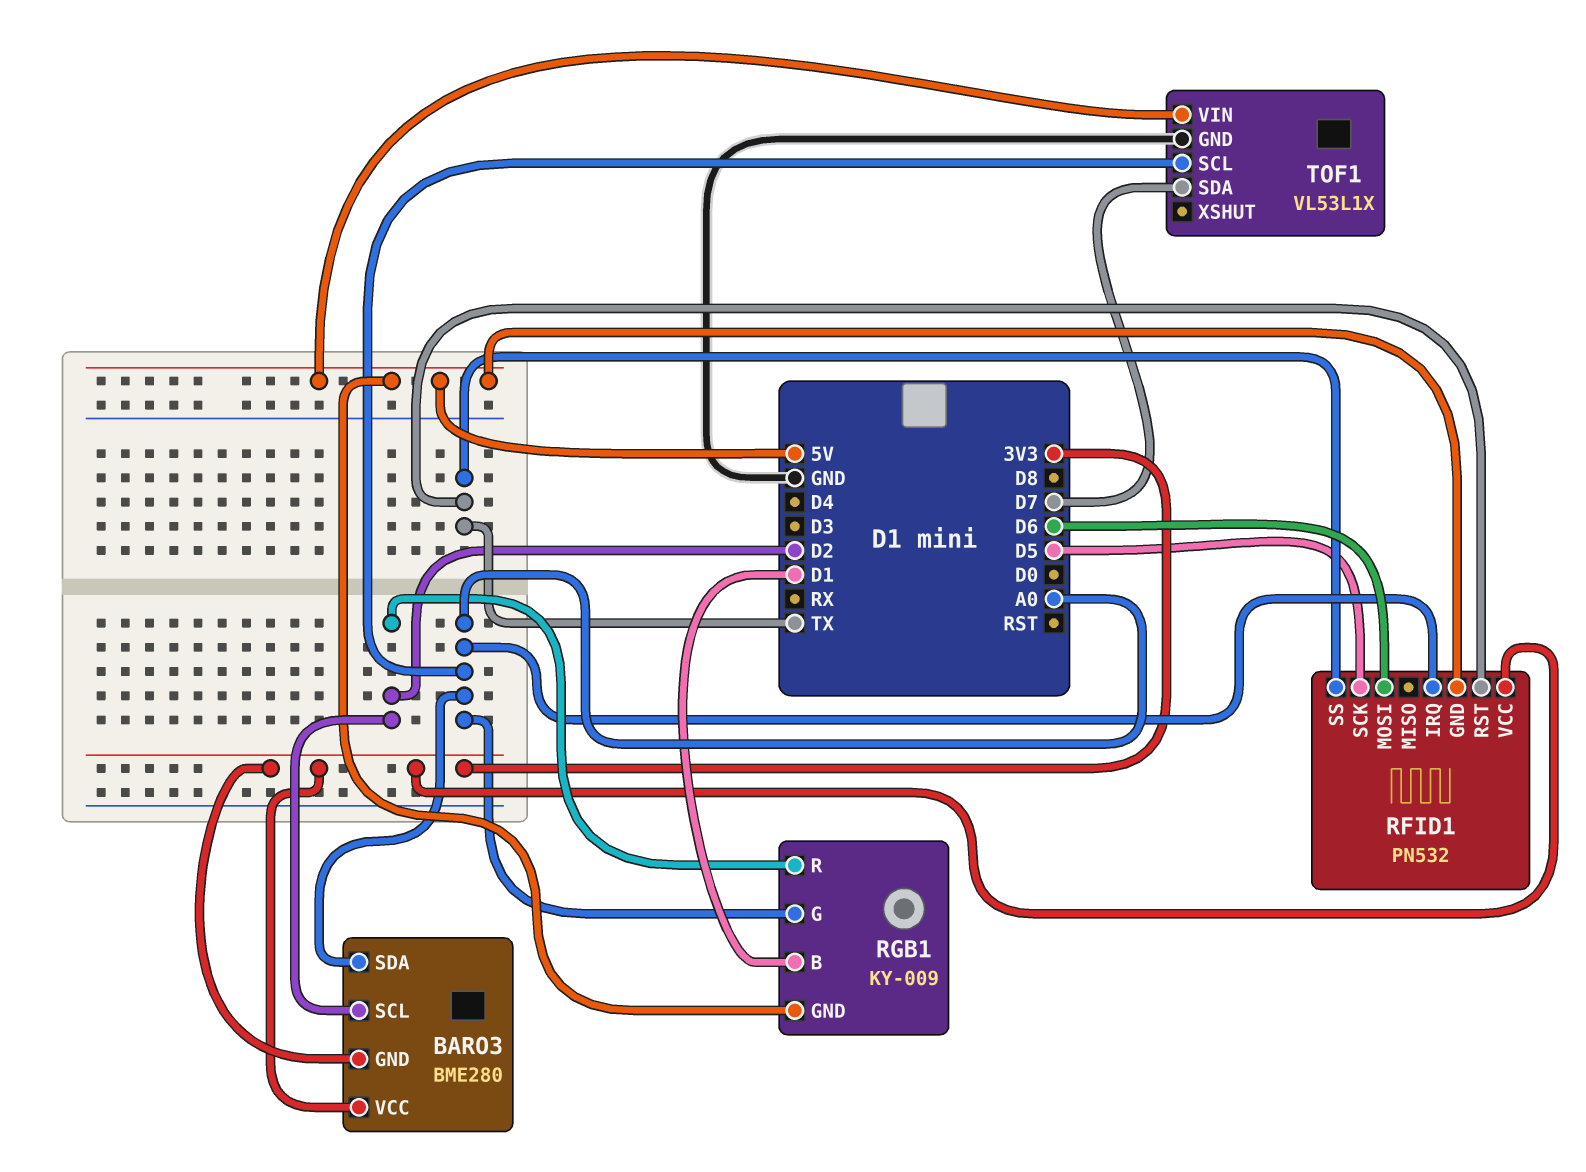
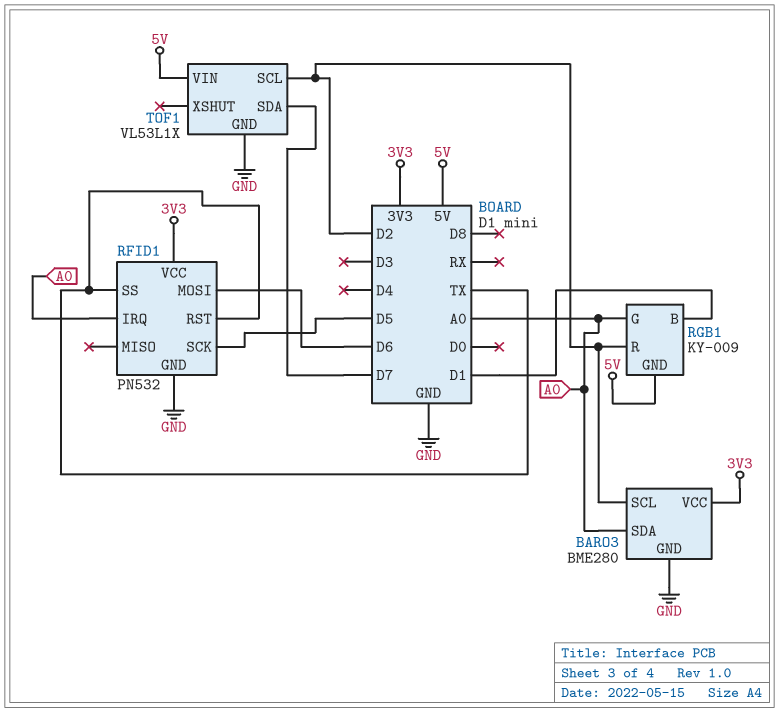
BARO3 pin GND: 3V3 -> GND
RFID1 pin GND: 5V -> GND
TOF1 pin SCL: A0 -> D2

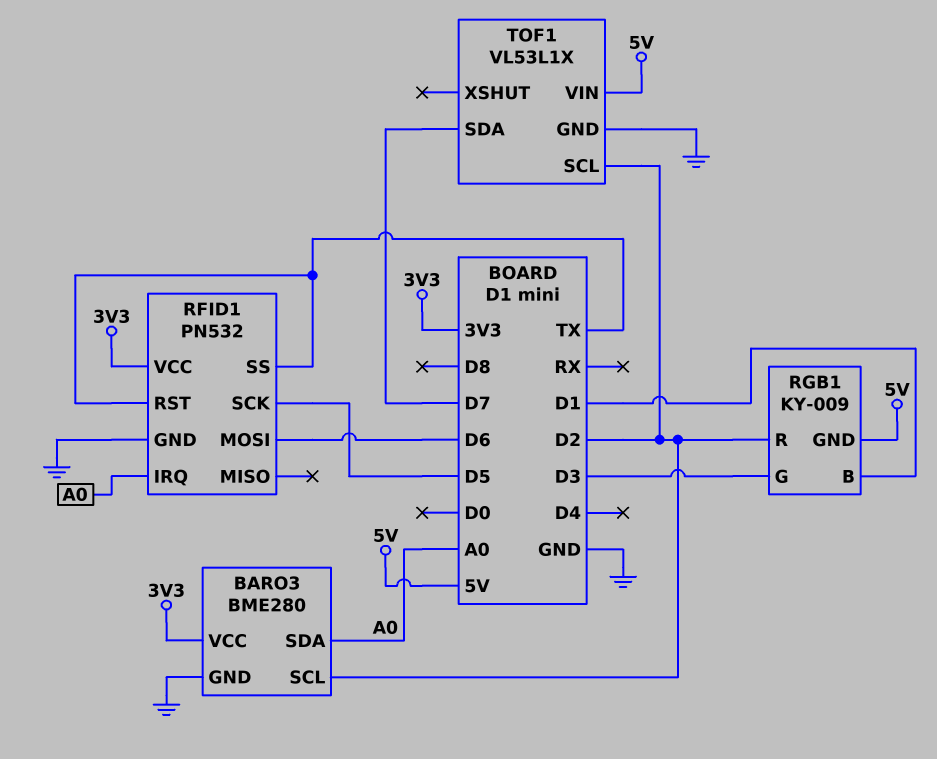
RGB1 pin G: A0 -> D3

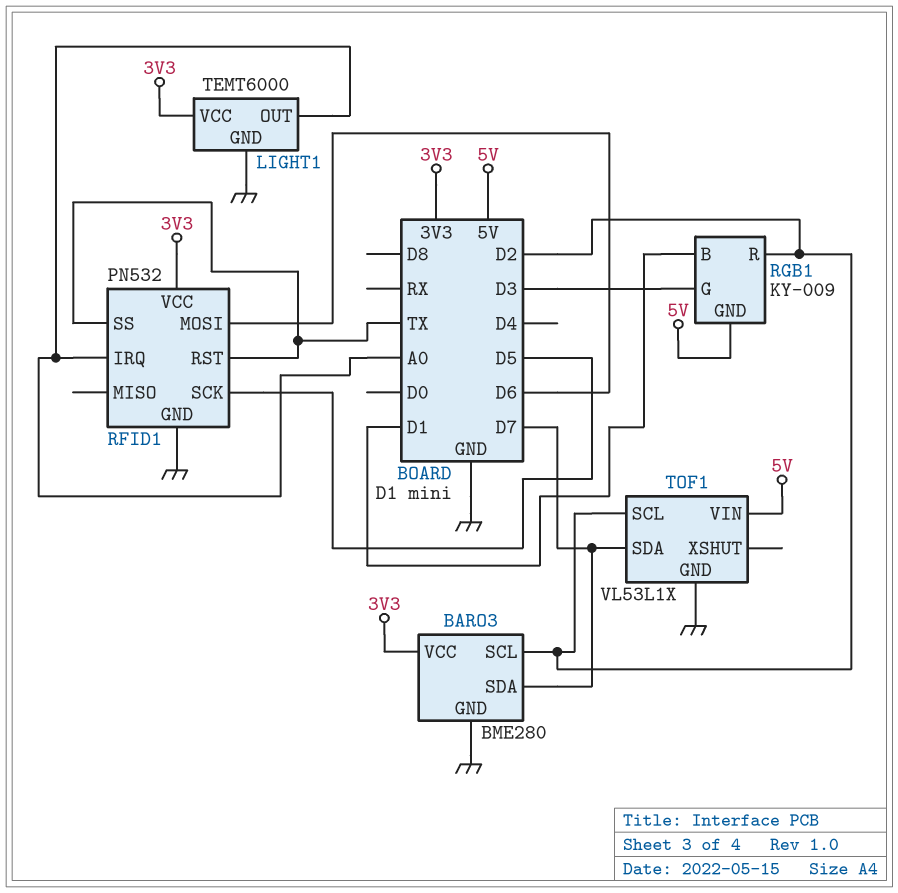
BARO3 pin SDA: A0 -> D7
LIGHT1: none -> TEMT6000
LIGHT1 pin GND: none -> GND
LIGHT1 pin OUT: none -> A0
LIGHT1 pin VCC: none -> 3V3

